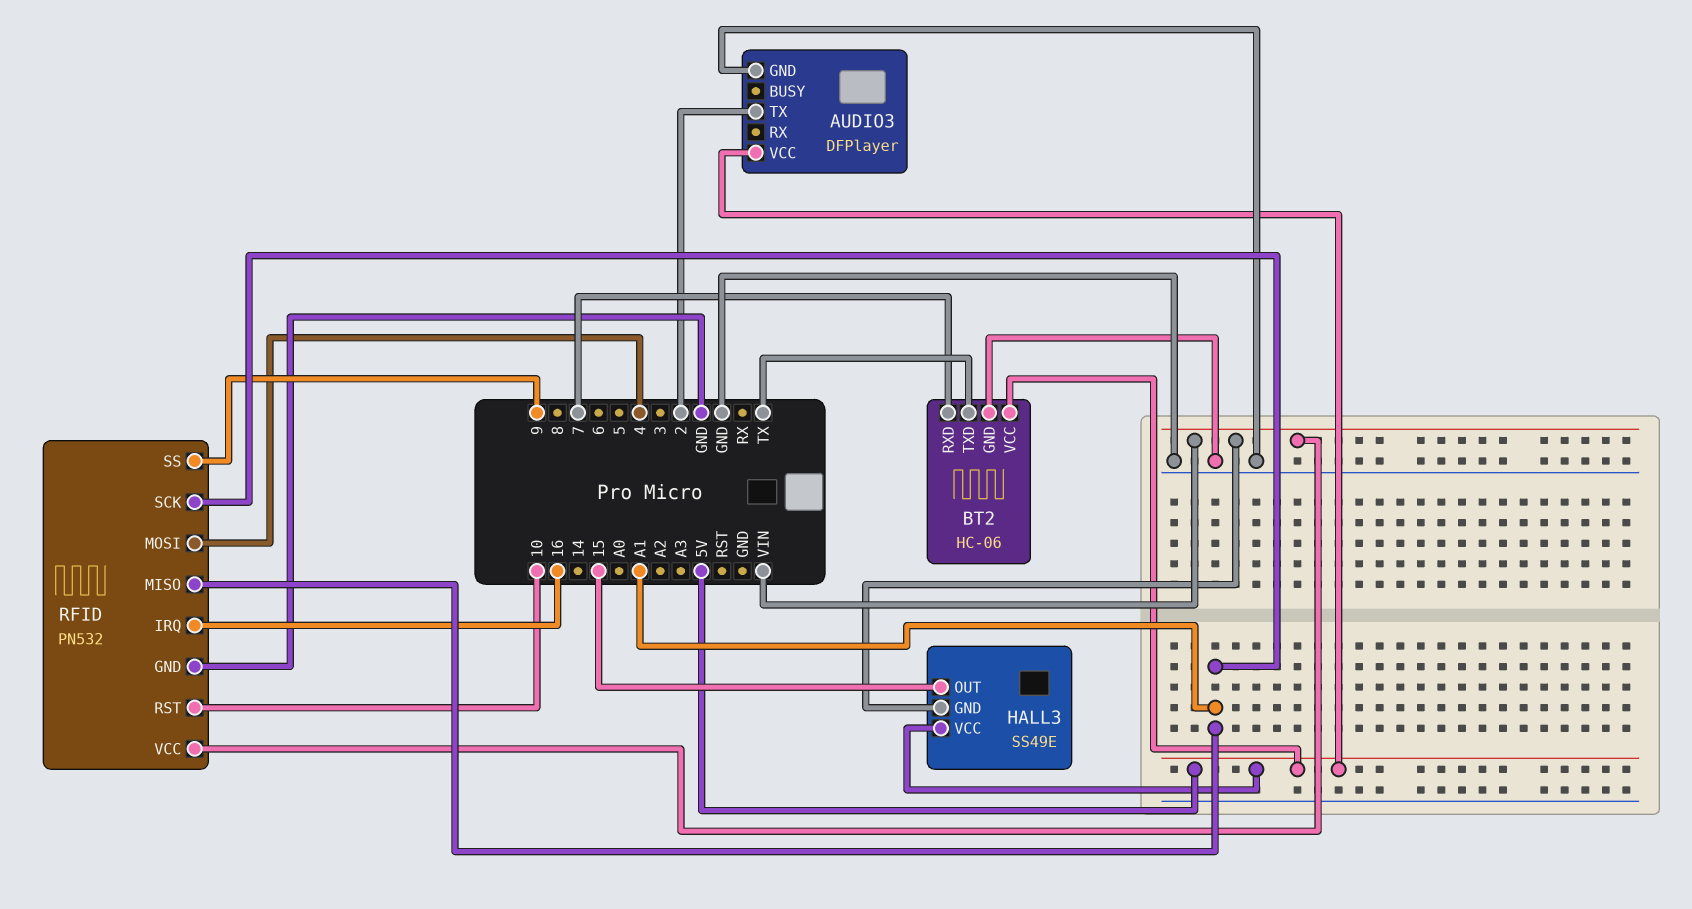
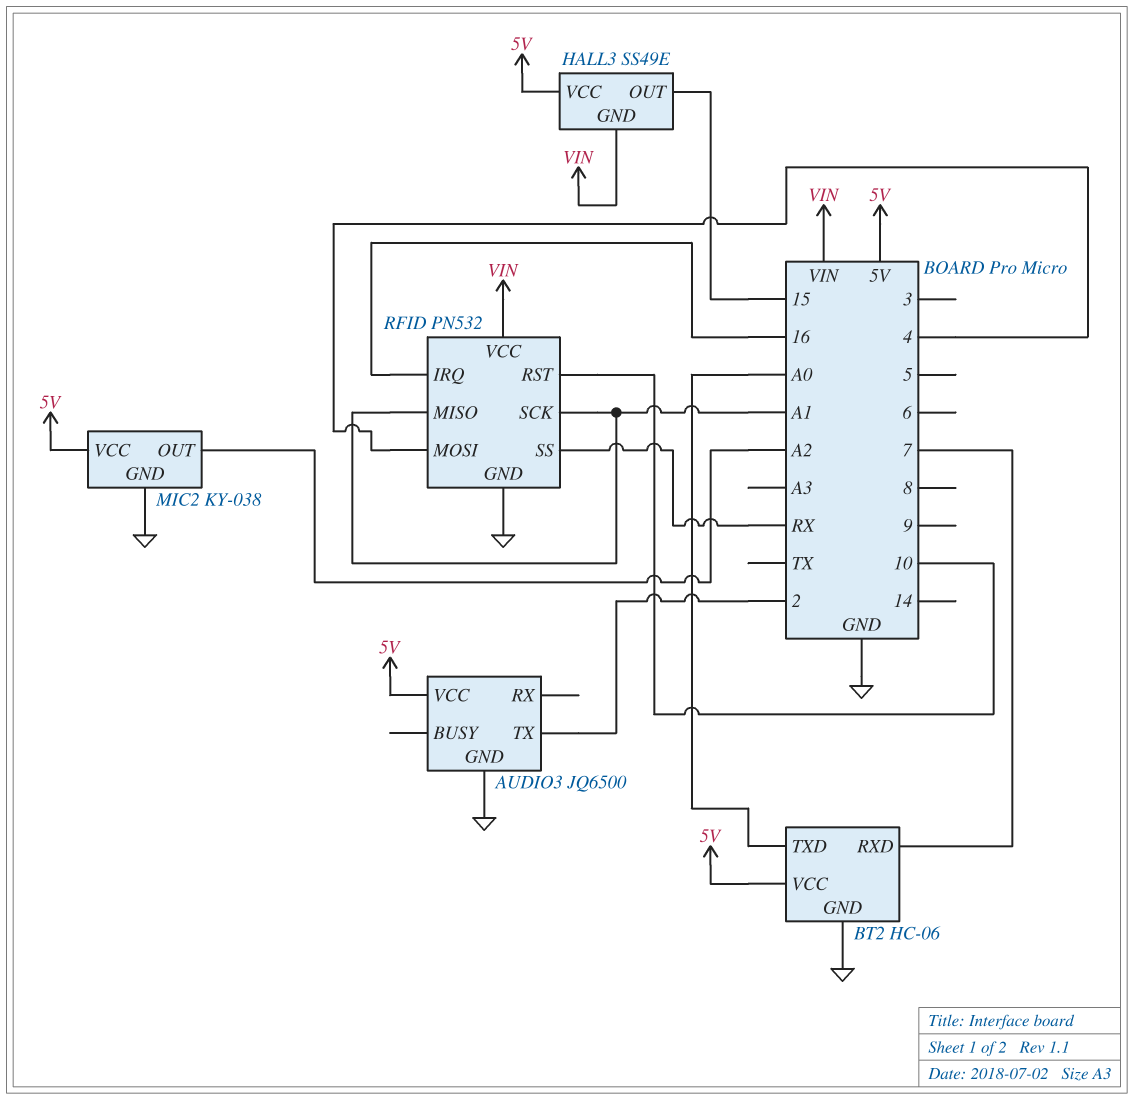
AUDIO3: DFPlayer -> JQ6500
BT2 pin TXD: TX -> A0
MIC2: none -> KY-038
MIC2 pin GND: none -> GND
MIC2 pin OUT: none -> A2
MIC2 pin VCC: none -> 5V
RFID pin SS: 9 -> RX

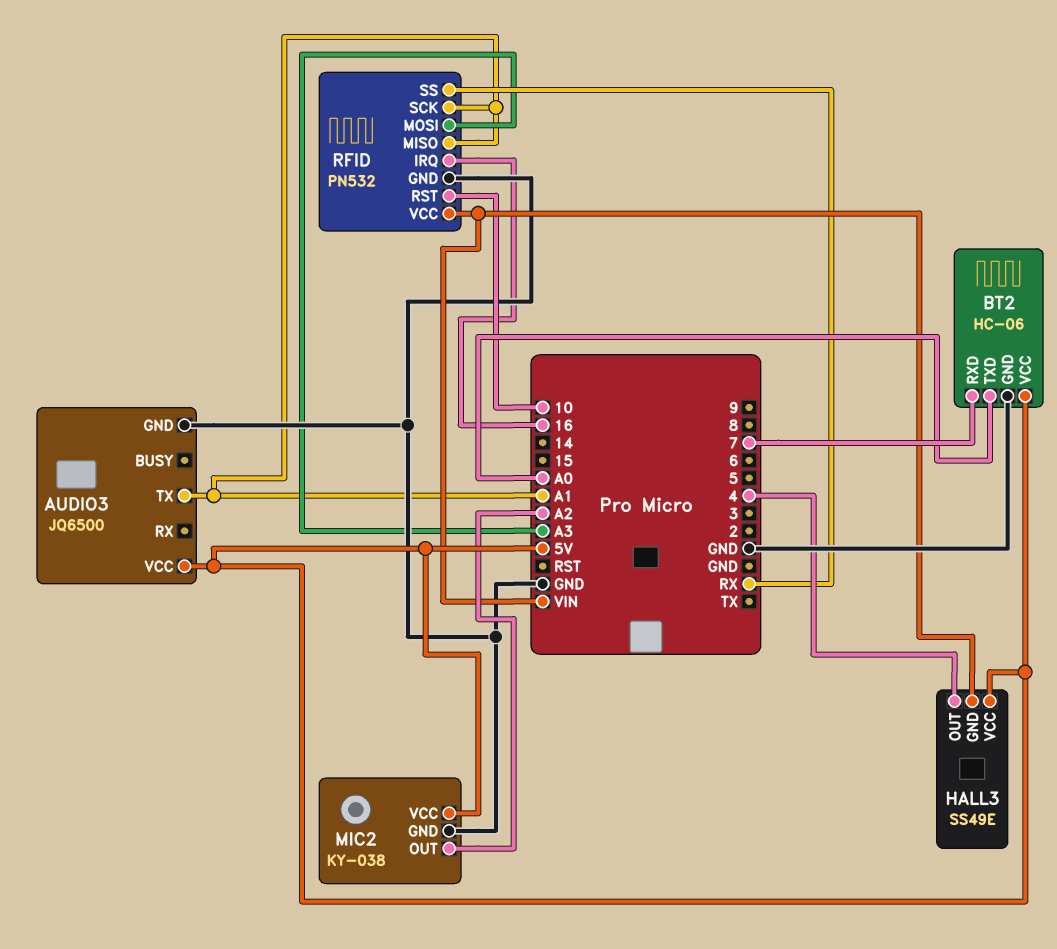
AUDIO3 pin TX: 2 -> A1
HALL3 pin OUT: 15 -> 4
RFID pin MOSI: 4 -> A3

